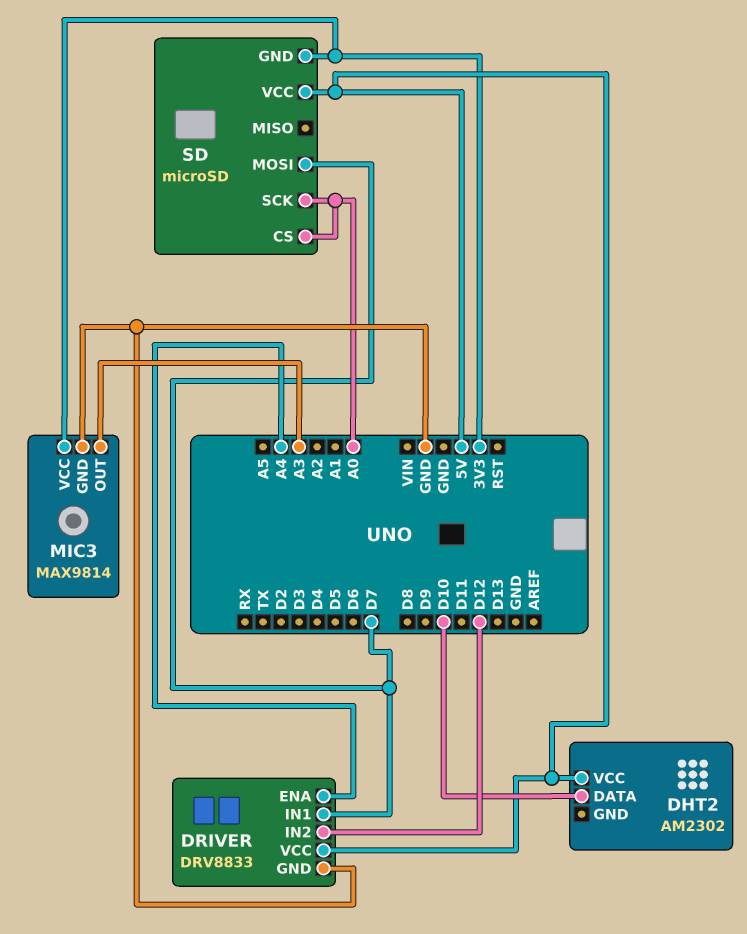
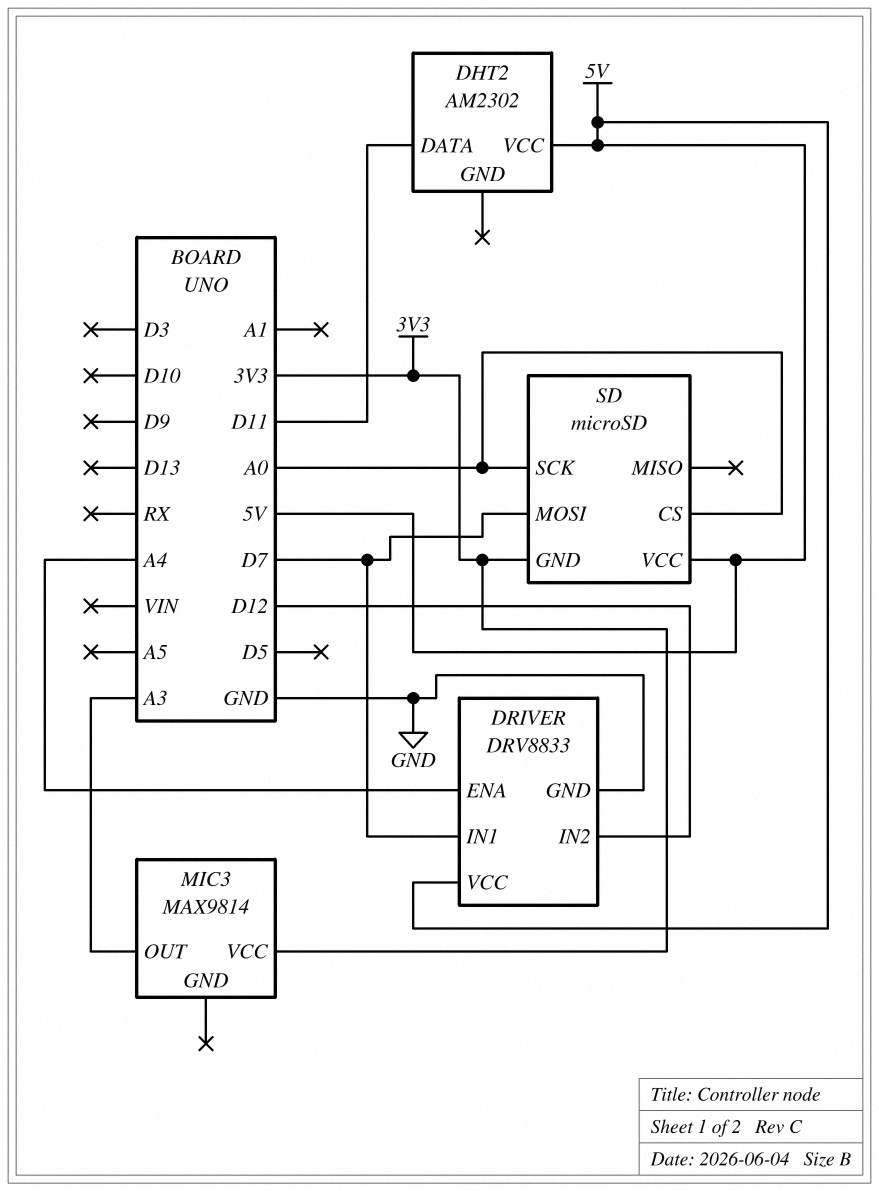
DHT2 pin DATA: D10 -> D11
MIC3 pin GND: GND -> none

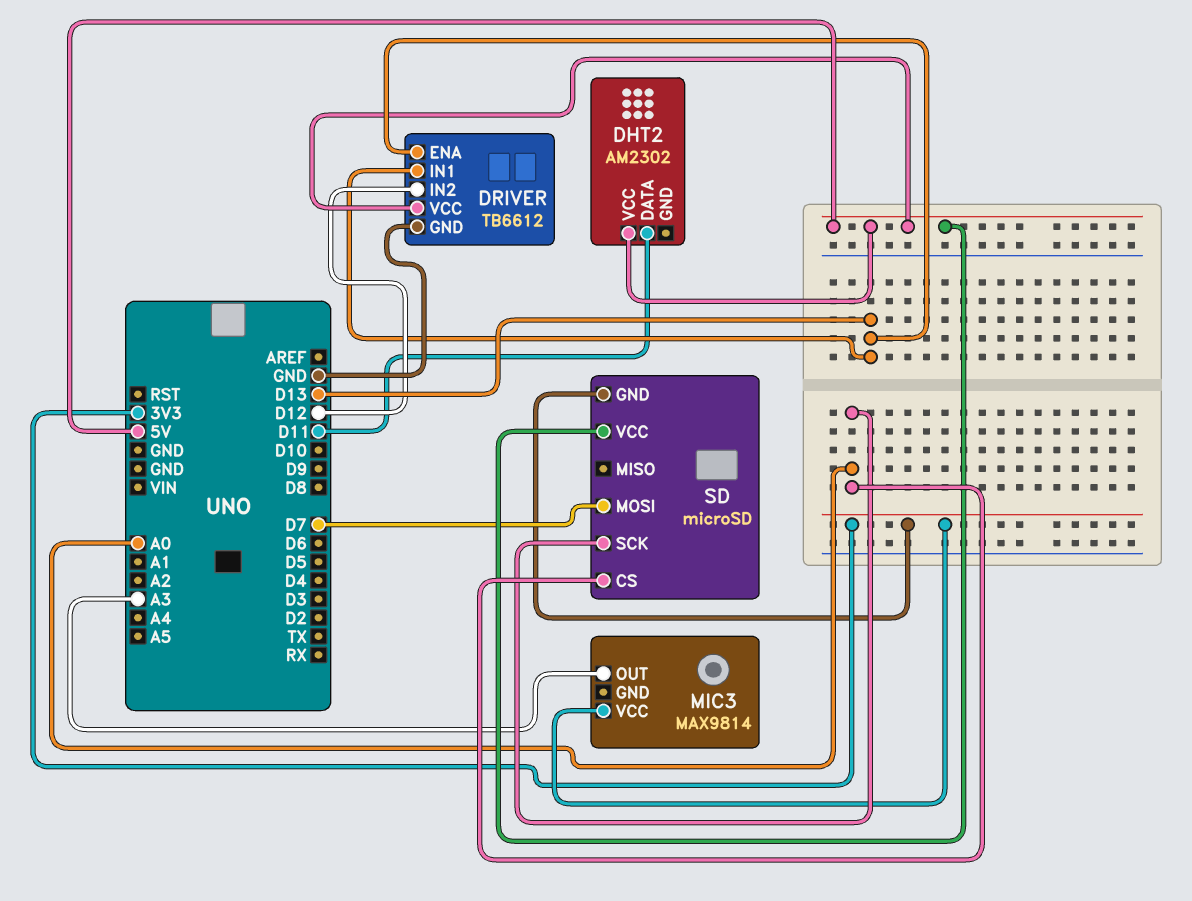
DRIVER: DRV8833 -> TB6612
DRIVER pin ENA: A4 -> D13
DRIVER pin IN1: D7 -> D13

